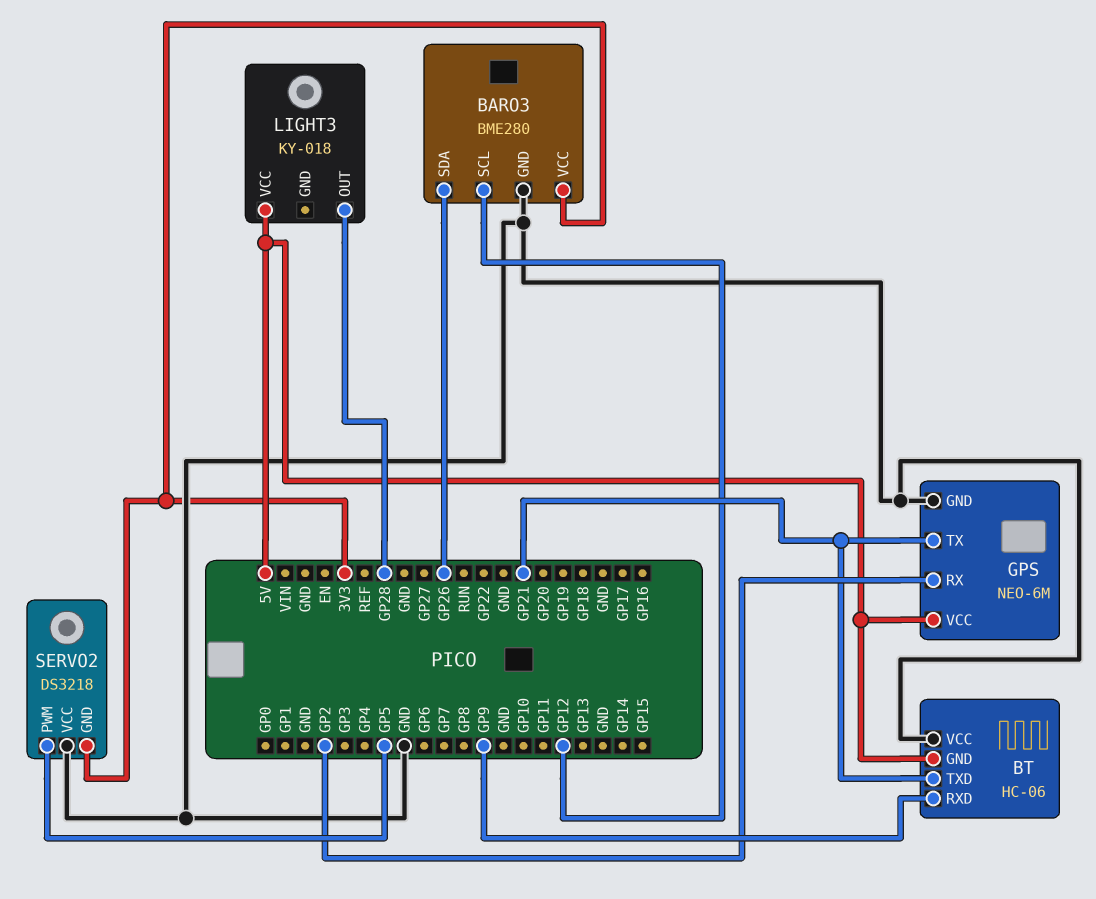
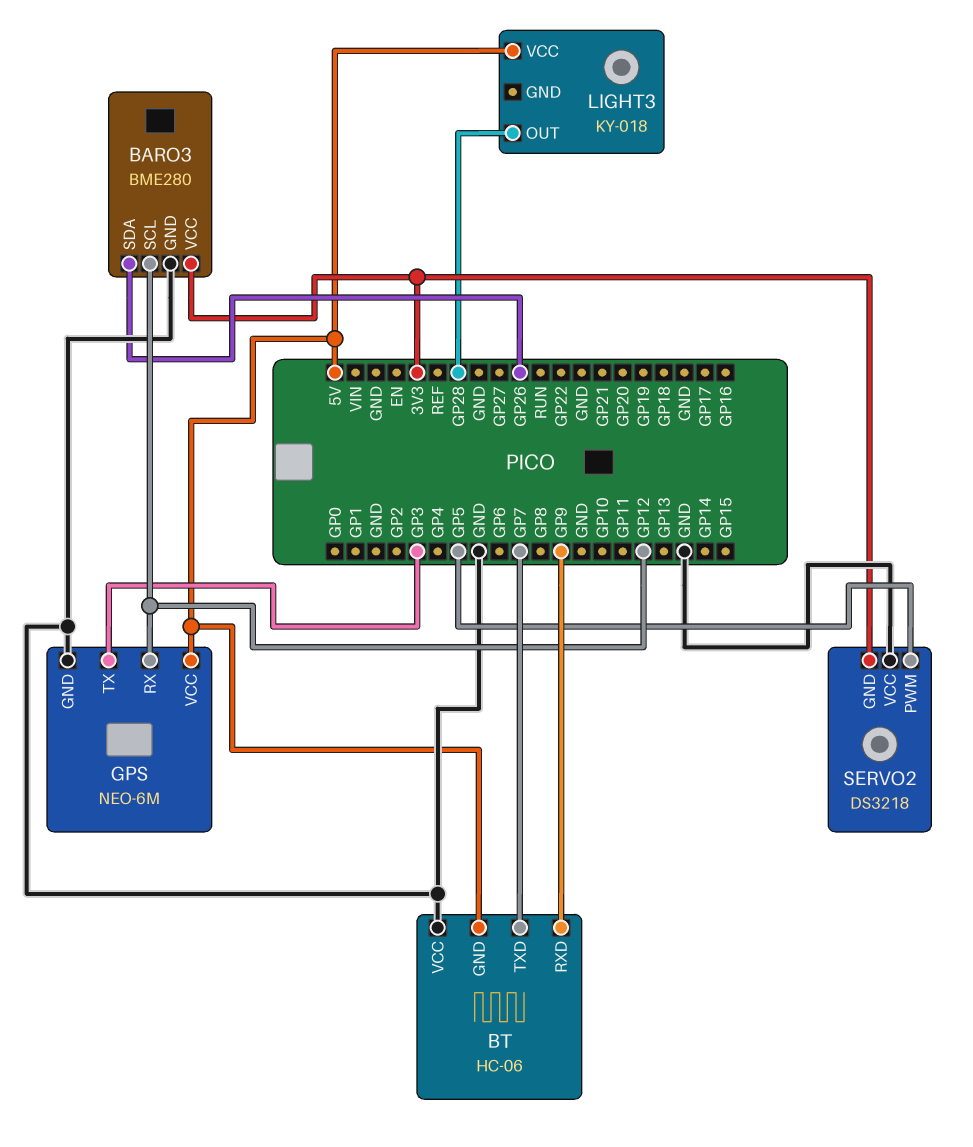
BT pin TXD: GP21 -> GP7
GPS pin RX: GP2 -> GP12
GPS pin TX: GP21 -> GP3

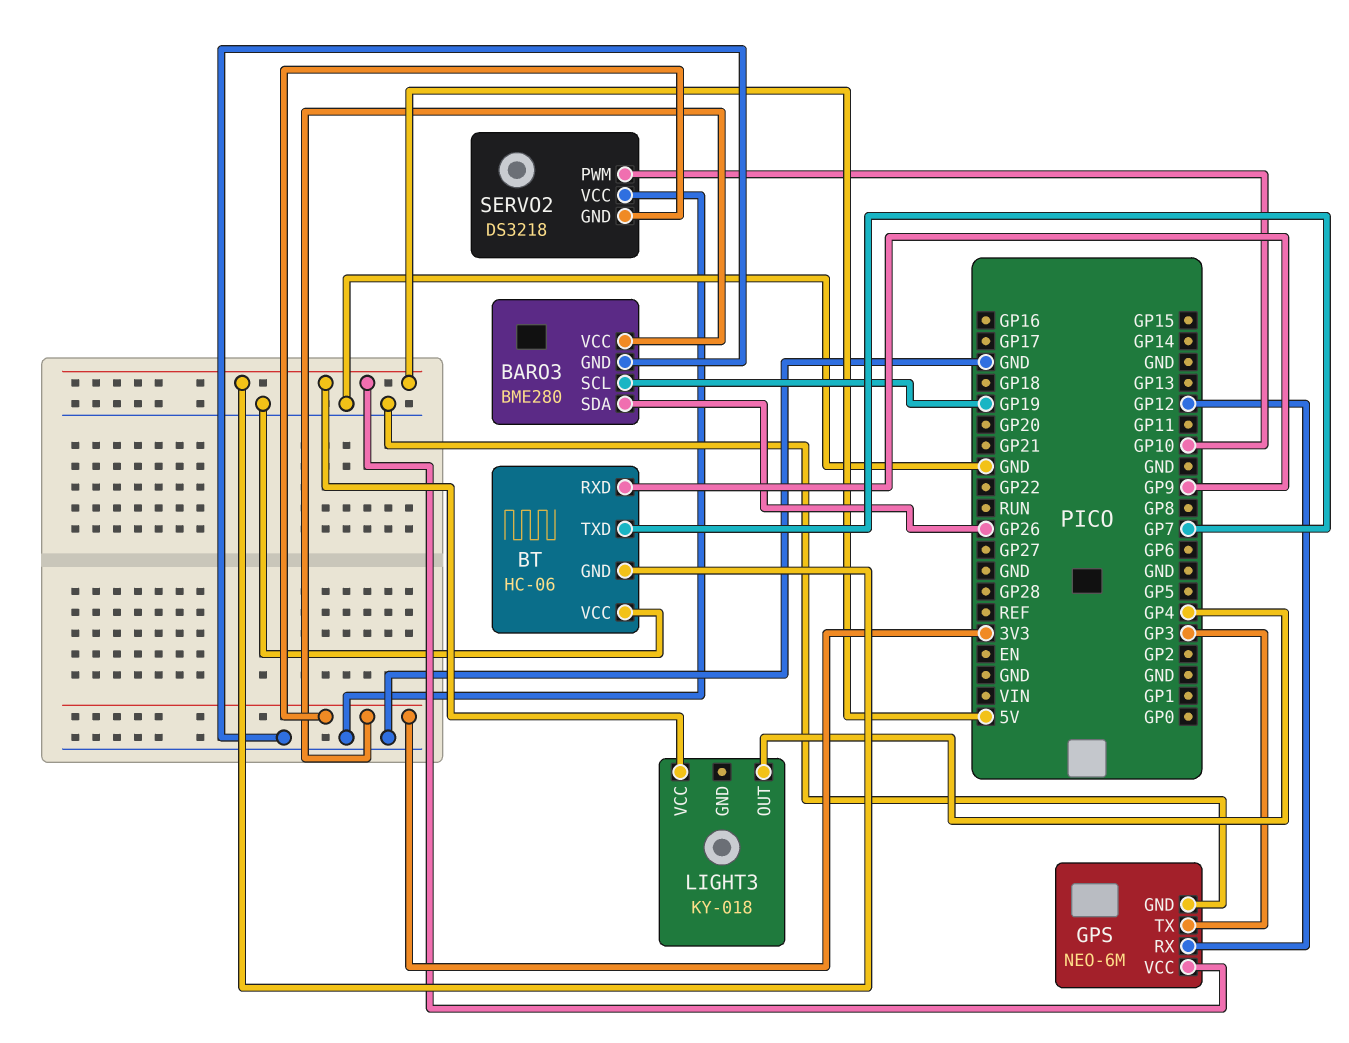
BARO3 pin SCL: GP12 -> GP19
LIGHT3 pin OUT: GP28 -> GP4
SERVO2 pin PWM: GP5 -> GP10

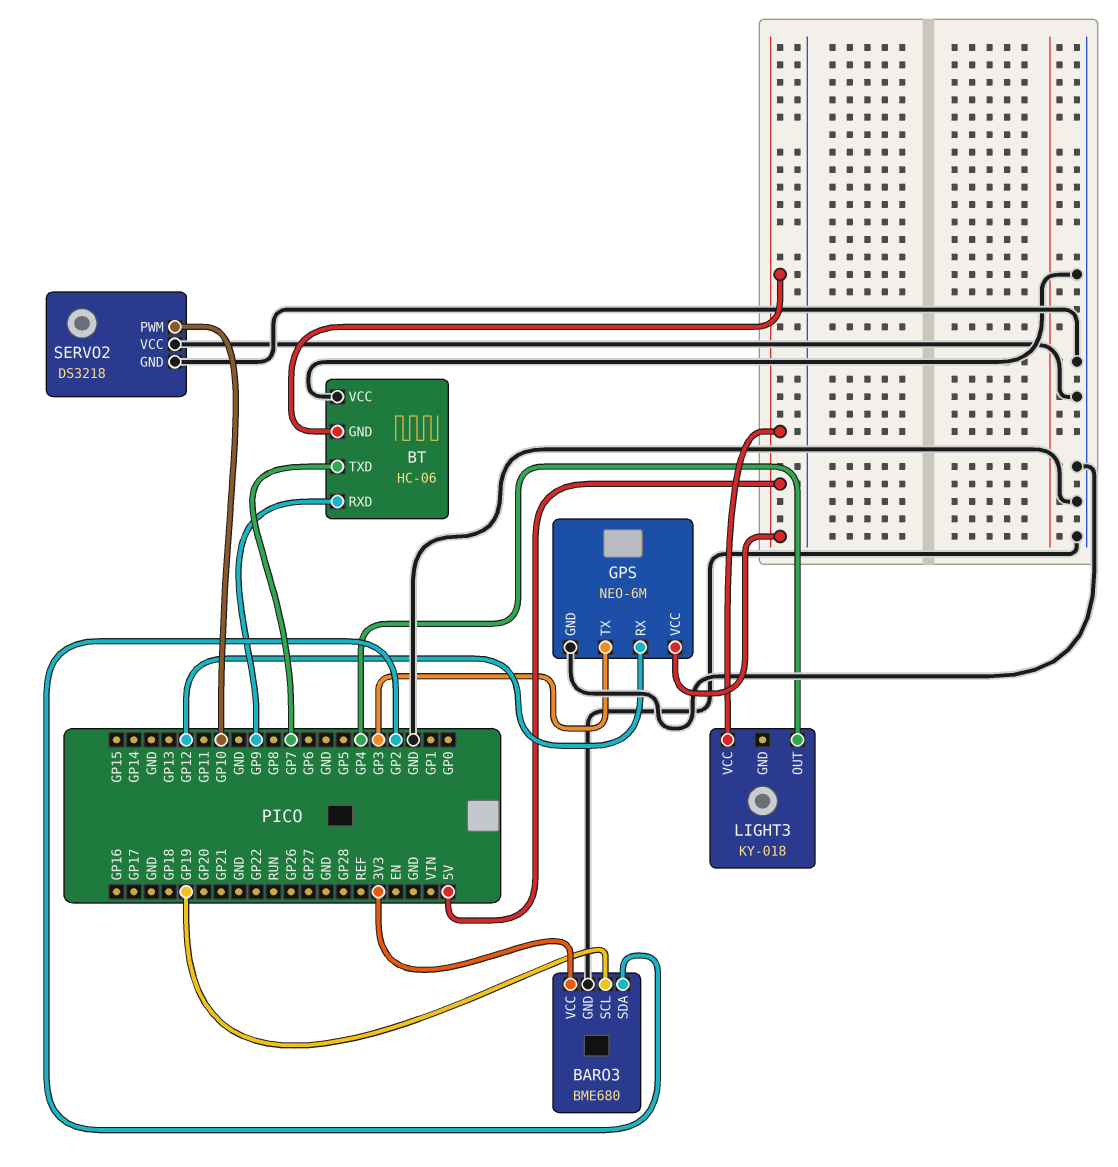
BARO3: BME280 -> BME680
BARO3 pin SDA: GP26 -> GP2
SERVO2 pin GND: 3V3 -> GND

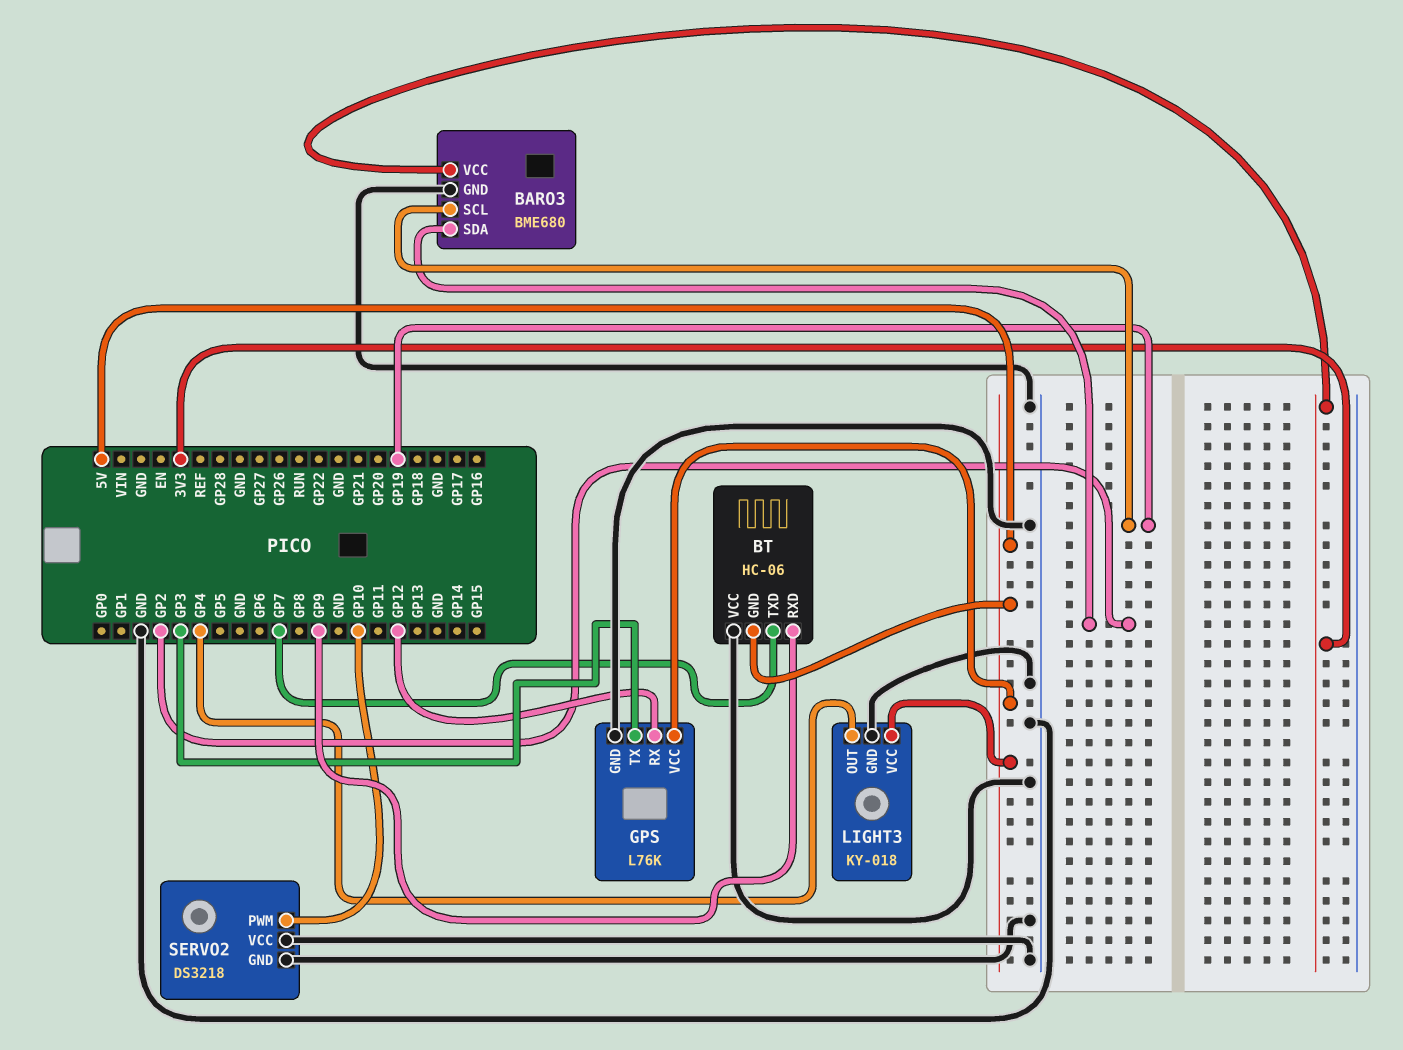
GPS: NEO-6M -> L76K
LIGHT3 pin GND: none -> GND

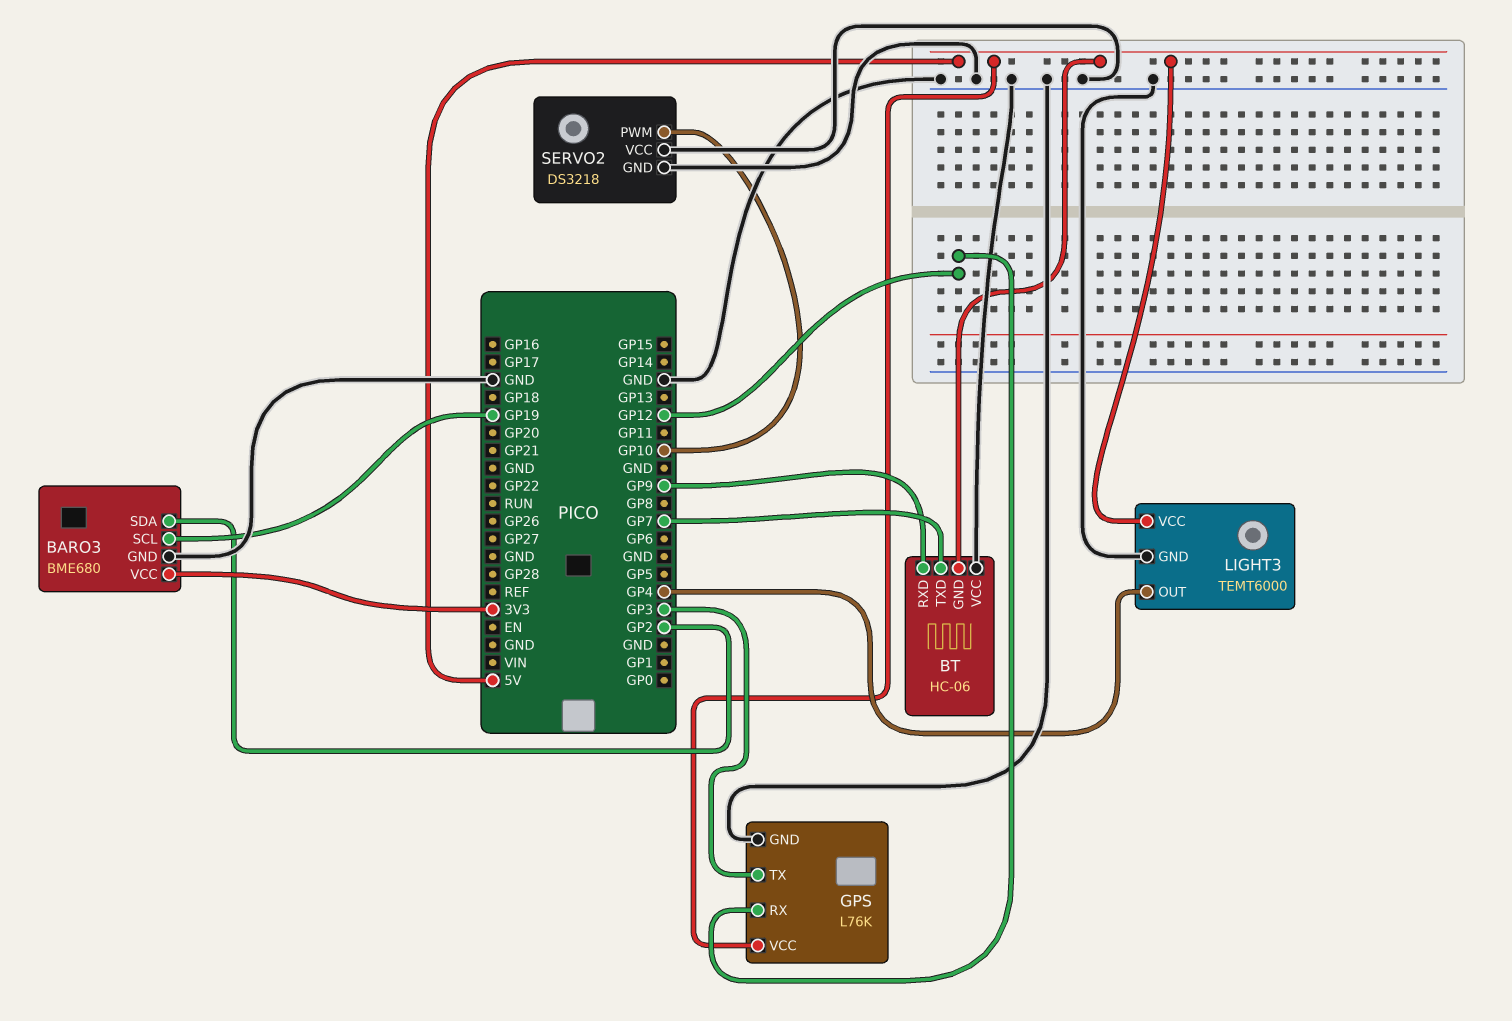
LIGHT3: KY-018 -> TEMT6000

